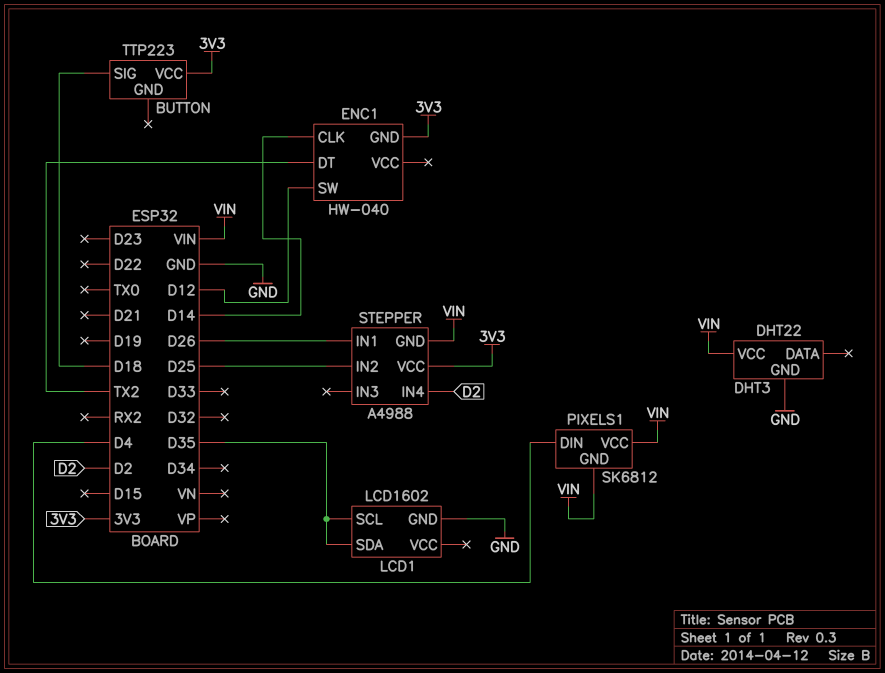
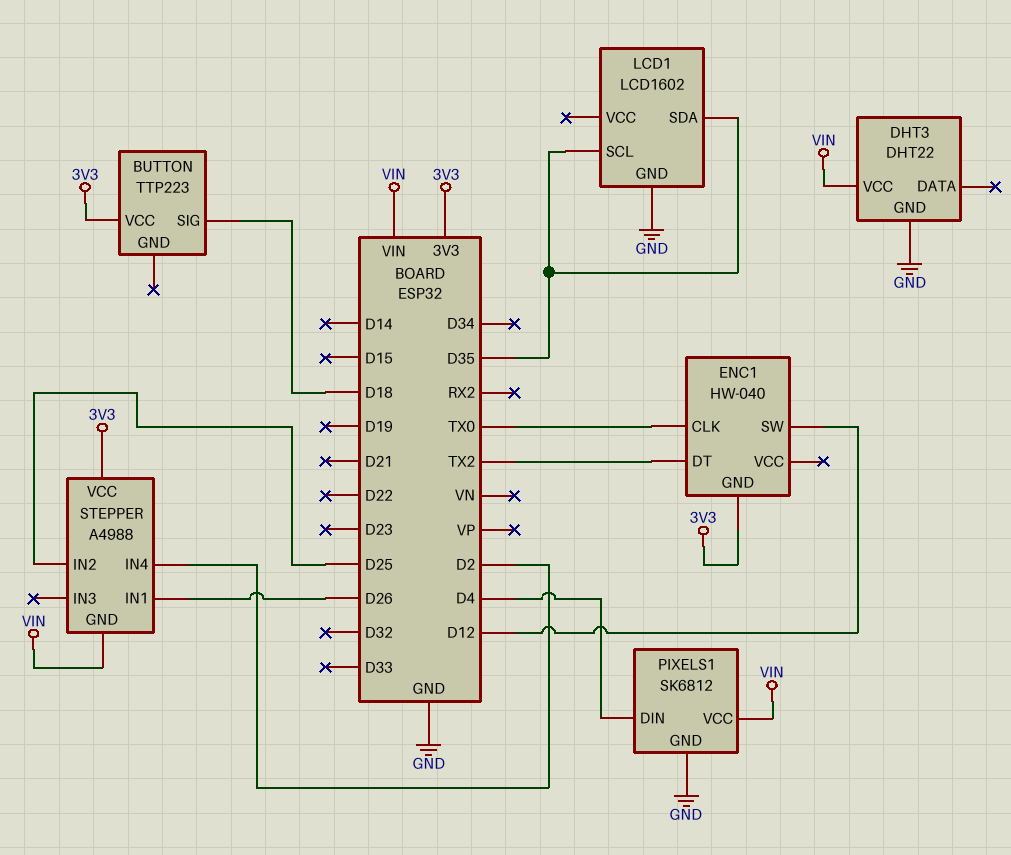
ENC1 pin CLK: D14 -> TX0
PIXELS1 pin GND: VIN -> GND

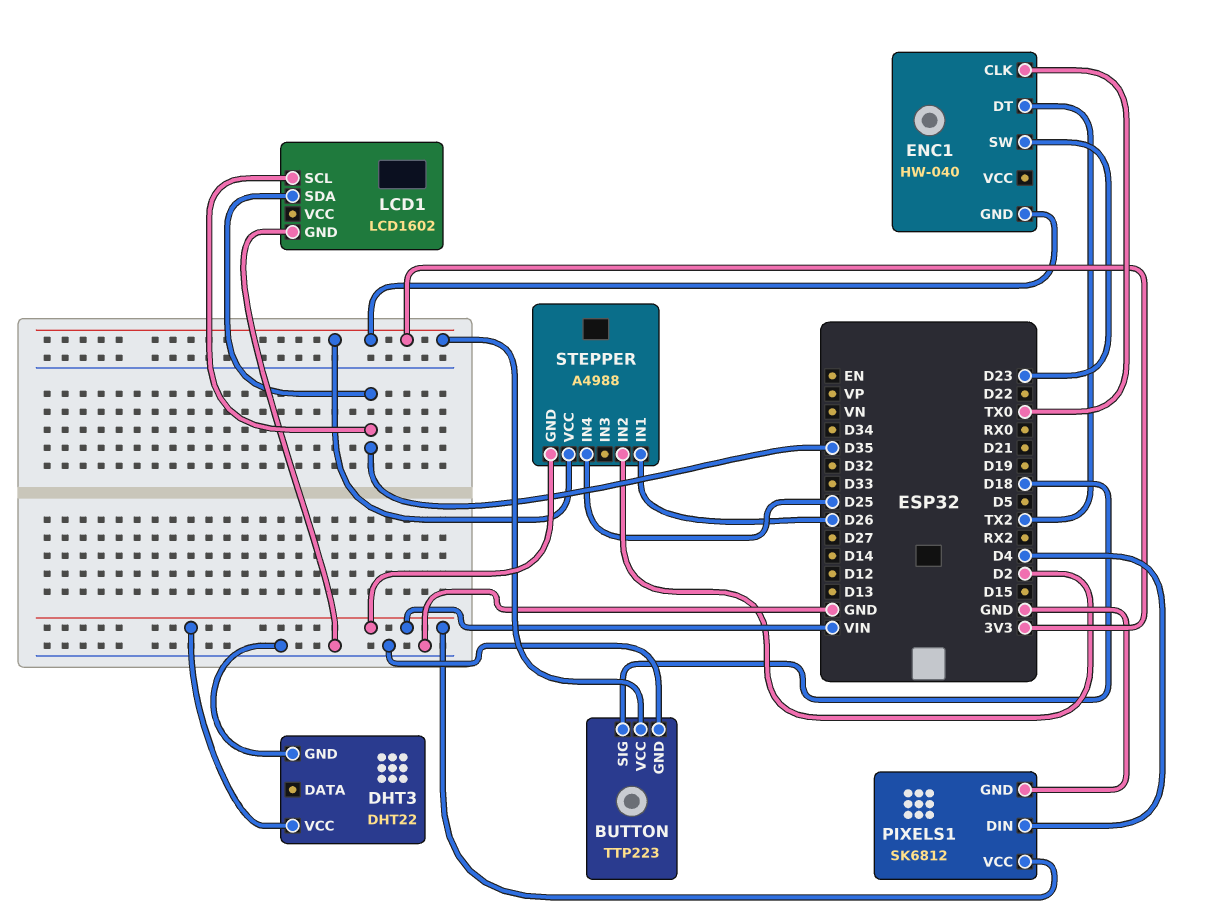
BUTTON pin GND: none -> GND
ENC1 pin SW: D12 -> D23
STEPPER pin IN2: D25 -> D2
STEPPER pin IN4: D2 -> D25

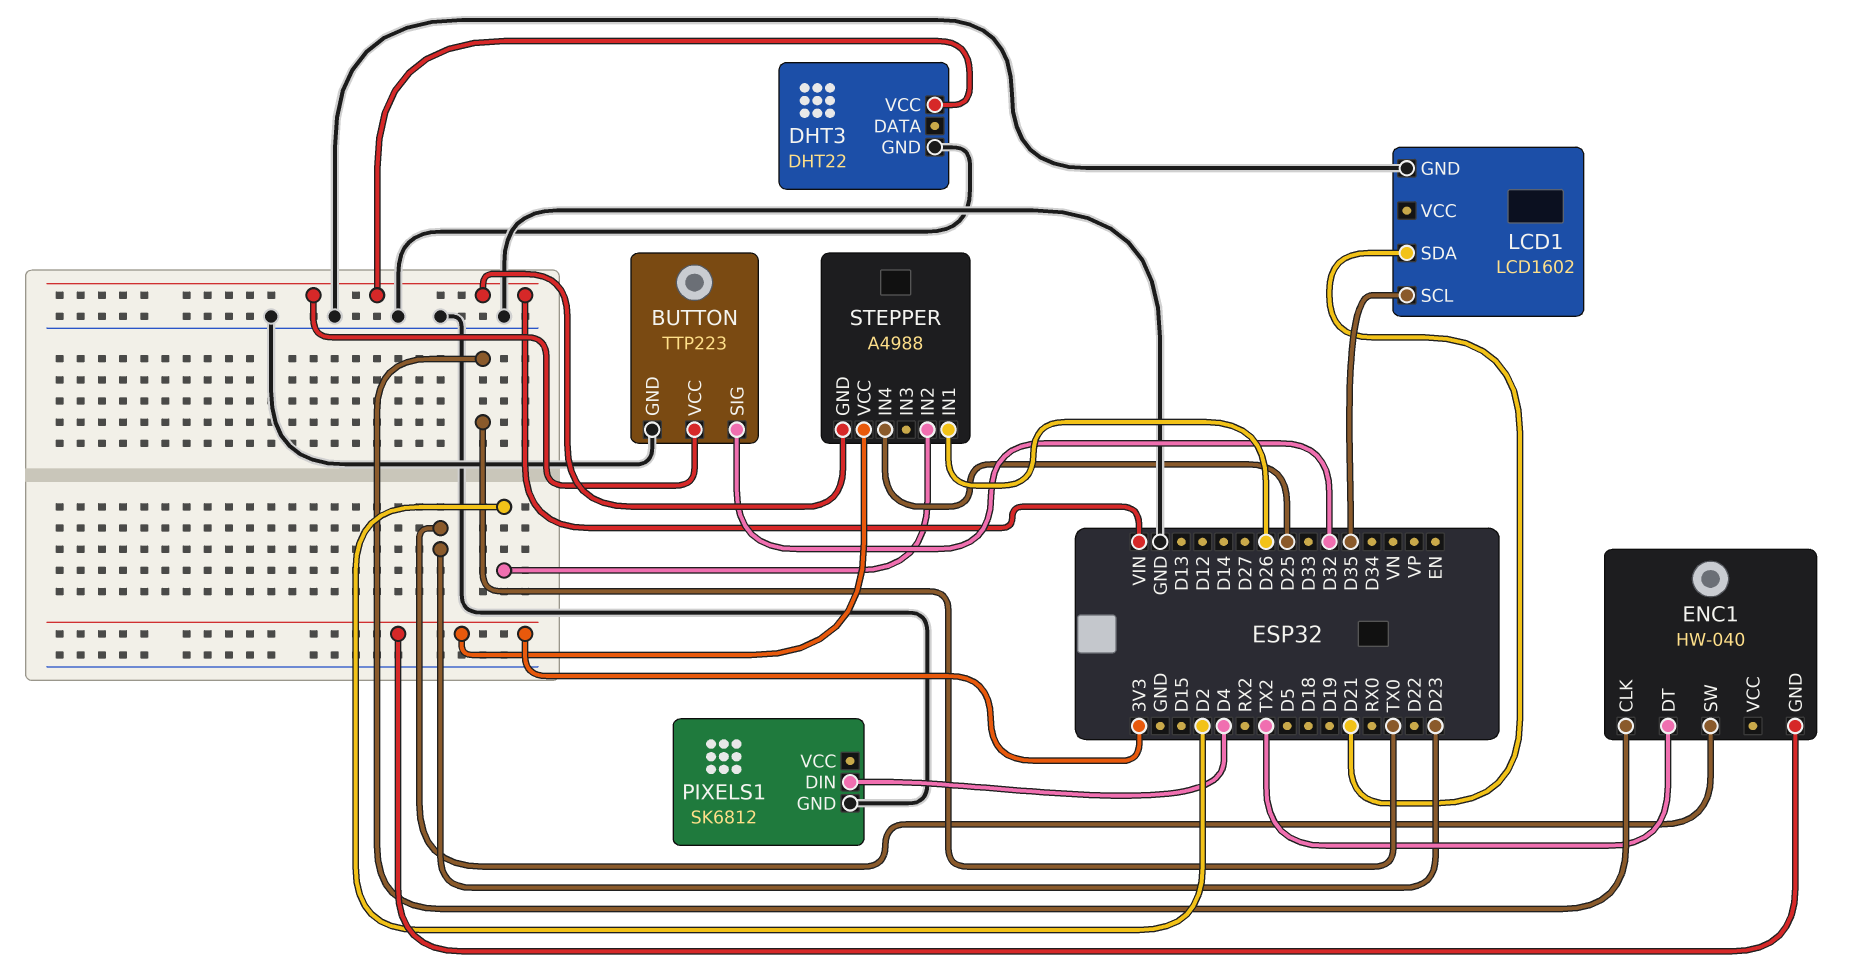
BUTTON pin SIG: D18 -> D32
BUTTON pin VCC: 3V3 -> VIN
LCD1 pin SDA: D35 -> D21
PIXELS1 pin VCC: VIN -> none

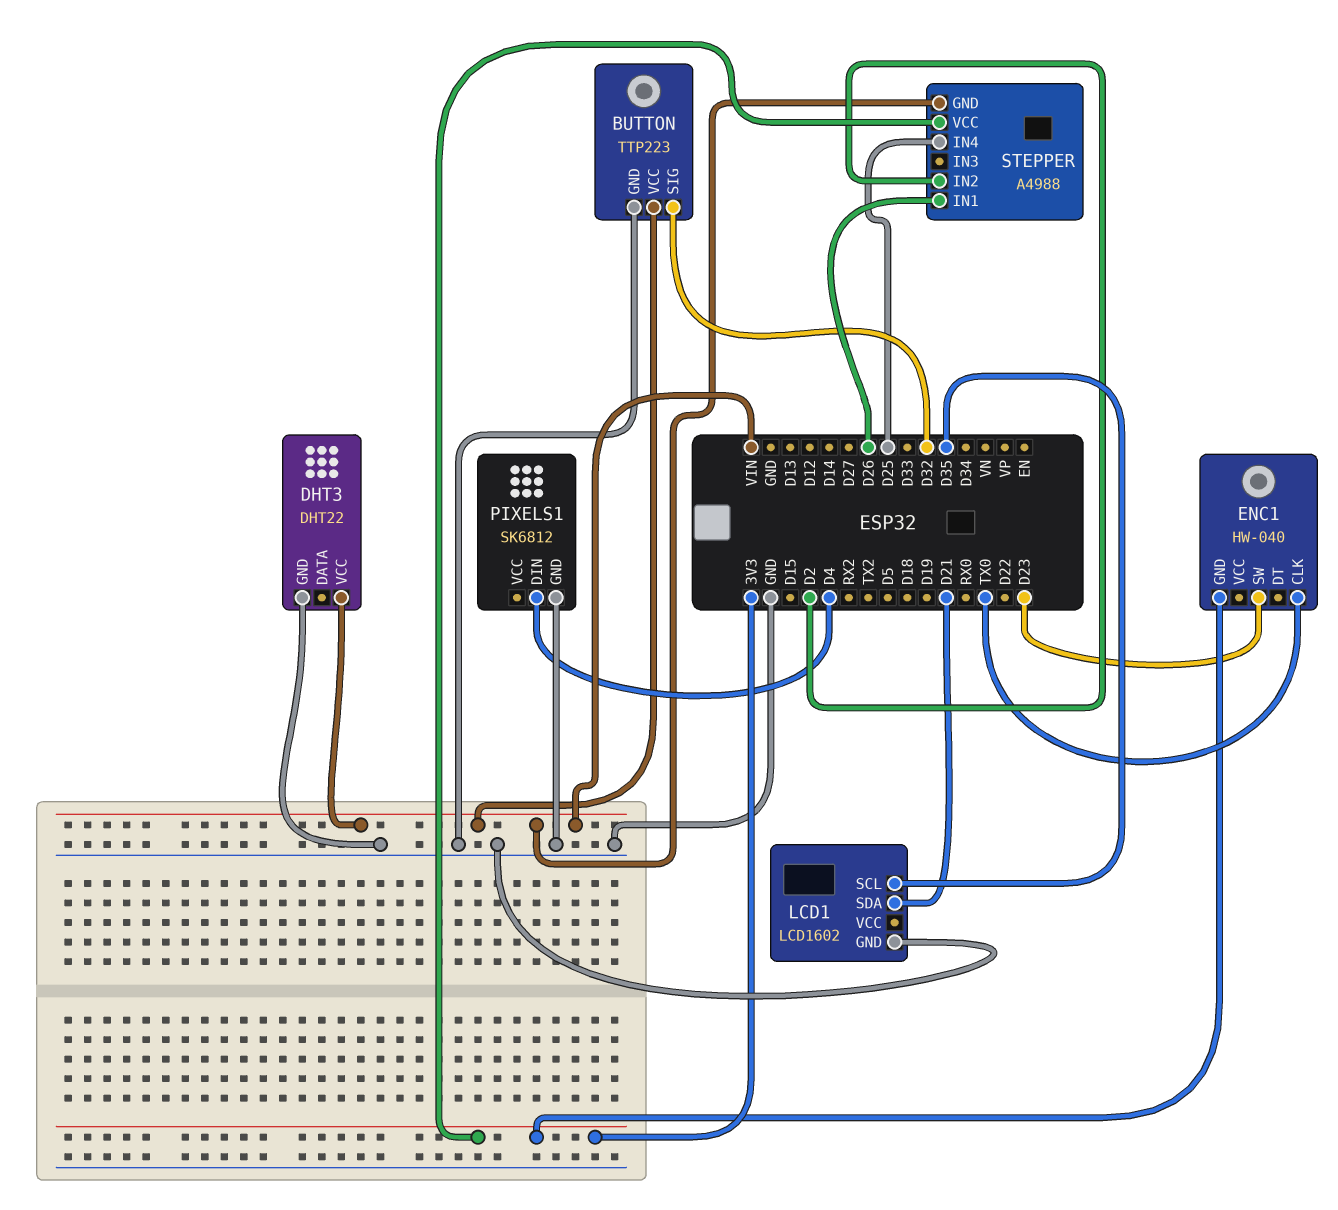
ENC1 pin DT: TX2 -> none

